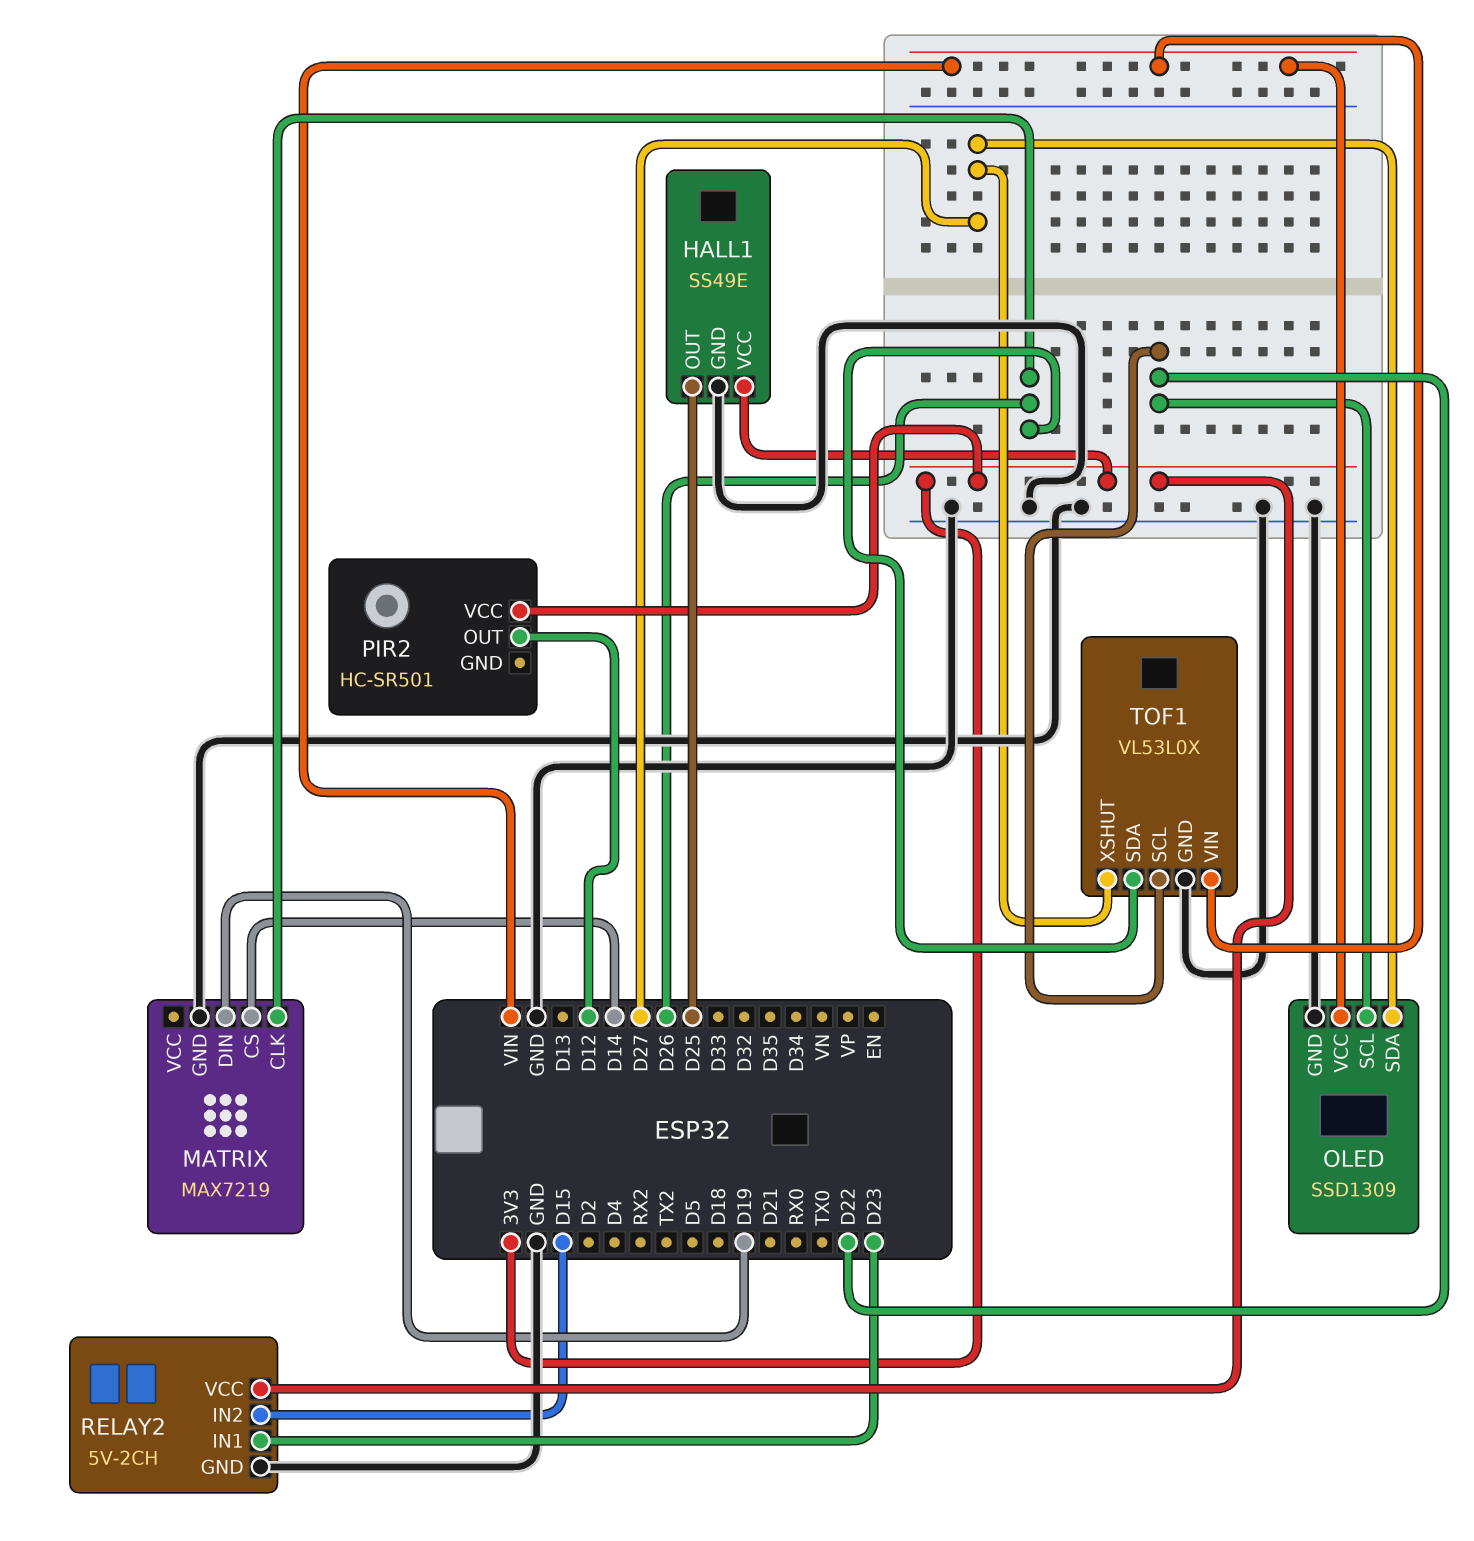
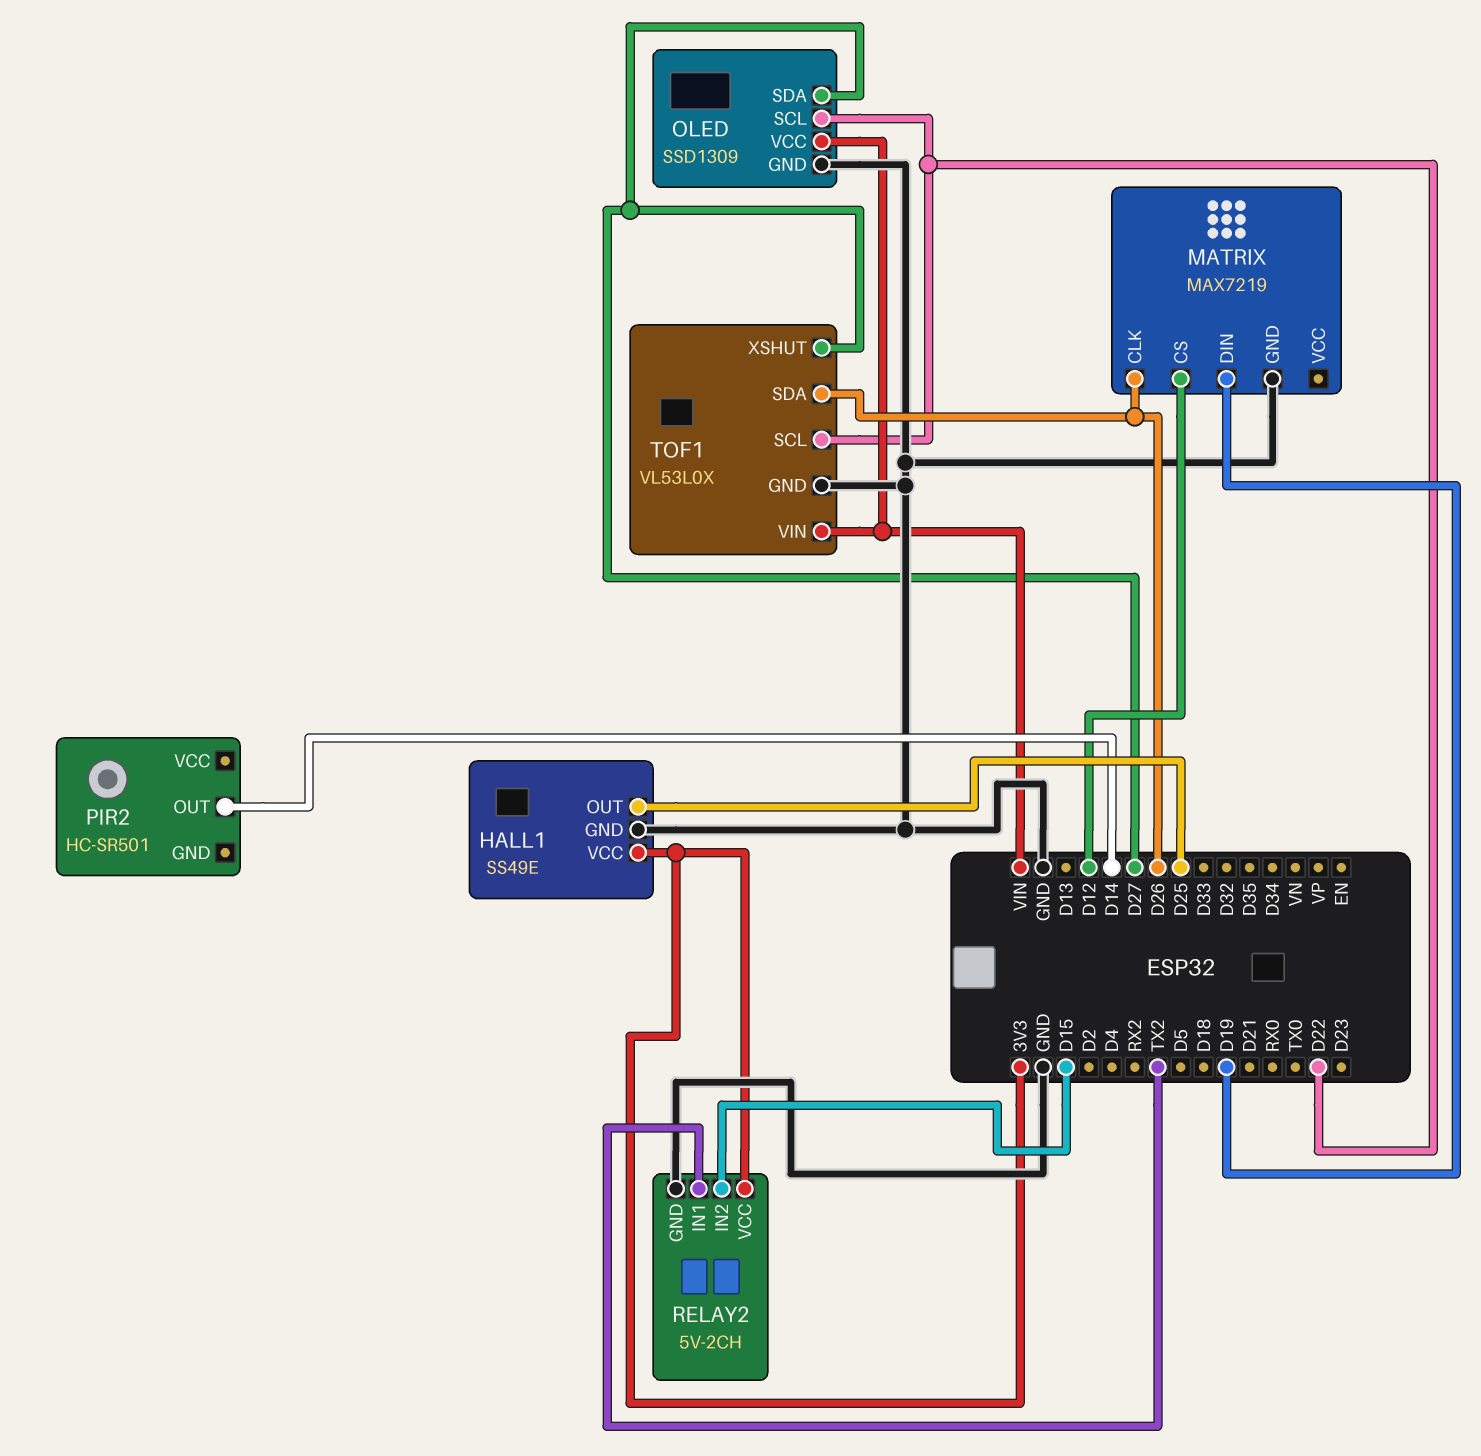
MATRIX pin CS: D14 -> D12
PIR2 pin OUT: D12 -> D14
PIR2 pin VCC: 3V3 -> none
RELAY2 pin IN1: D23 -> TX2

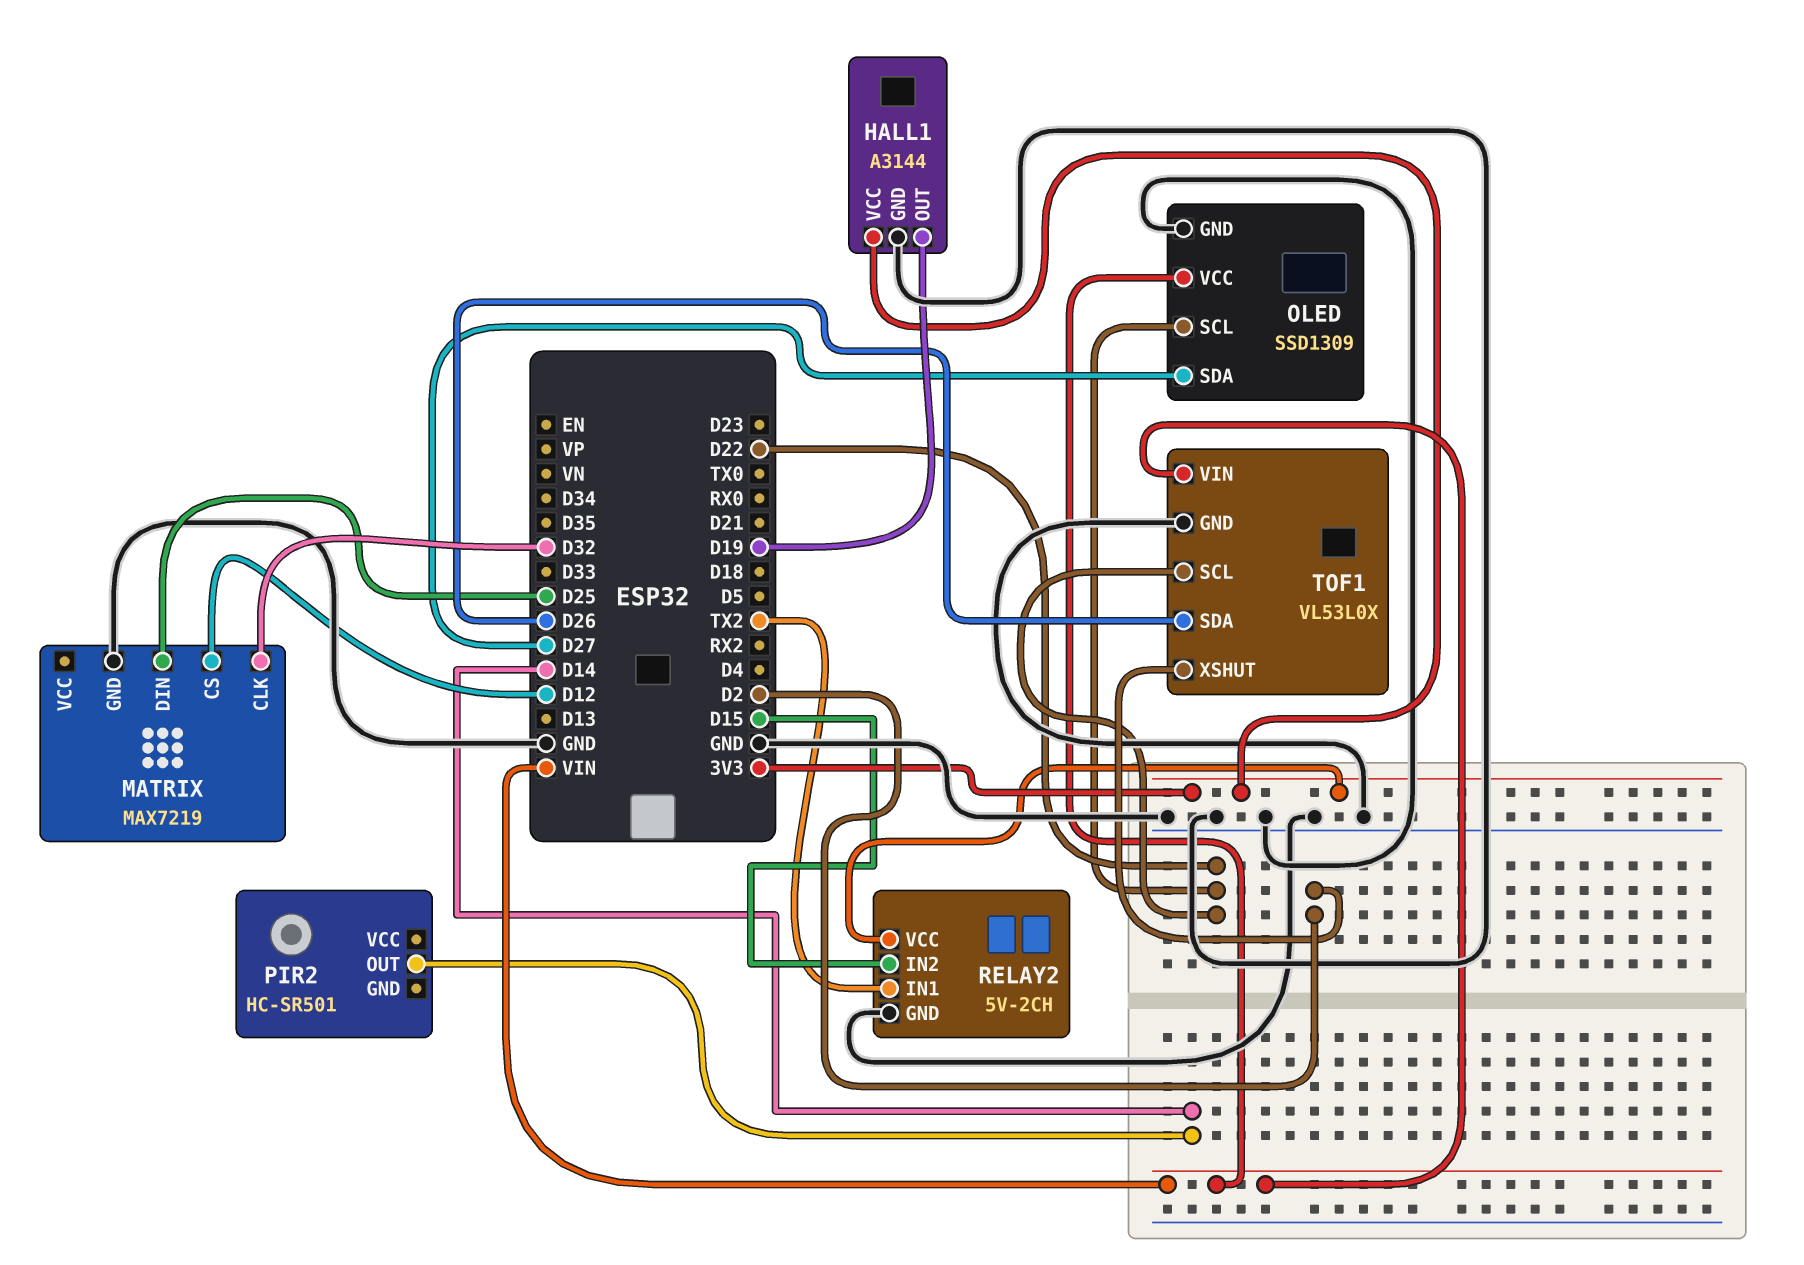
HALL1: SS49E -> A3144
HALL1 pin OUT: D25 -> D19
MATRIX pin CLK: D26 -> D32
MATRIX pin DIN: D19 -> D25
TOF1 pin XSHUT: D27 -> D2

